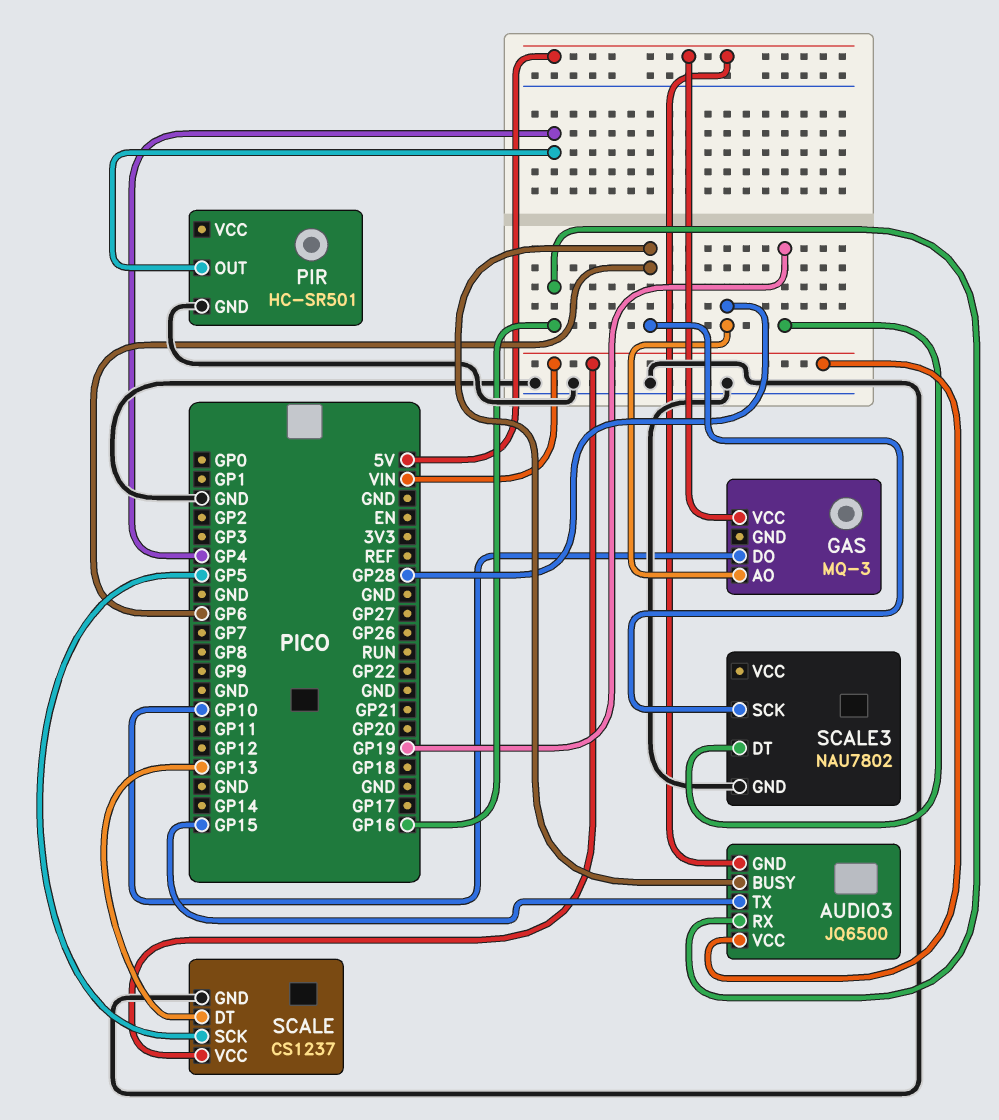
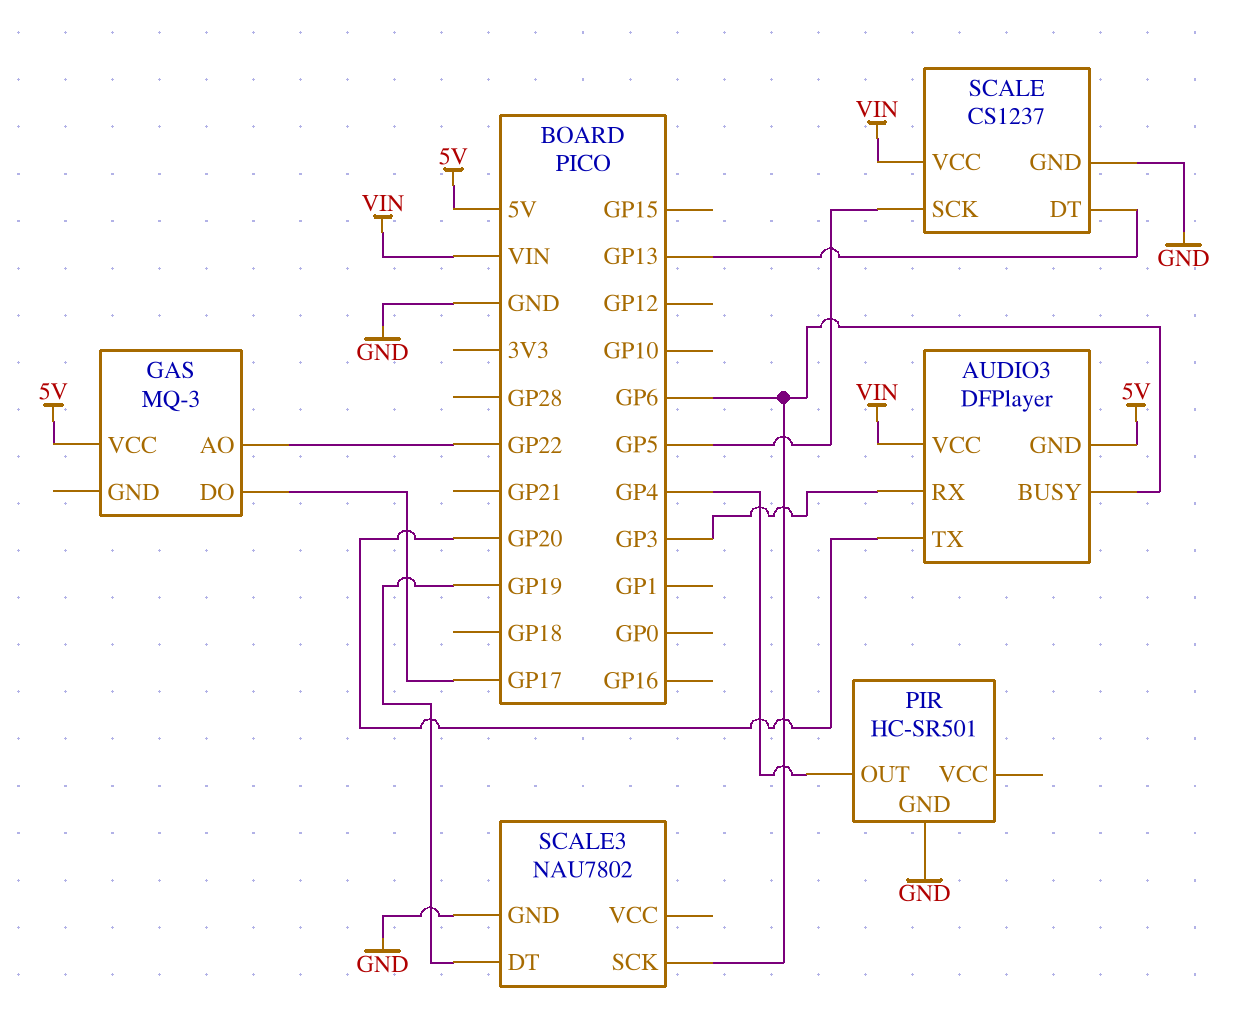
AUDIO3: JQ6500 -> DFPlayer
AUDIO3 pin RX: GP16 -> GP3
AUDIO3 pin TX: GP15 -> GP20
GAS pin AO: GP28 -> GP22
GAS pin DO: GP10 -> GP17

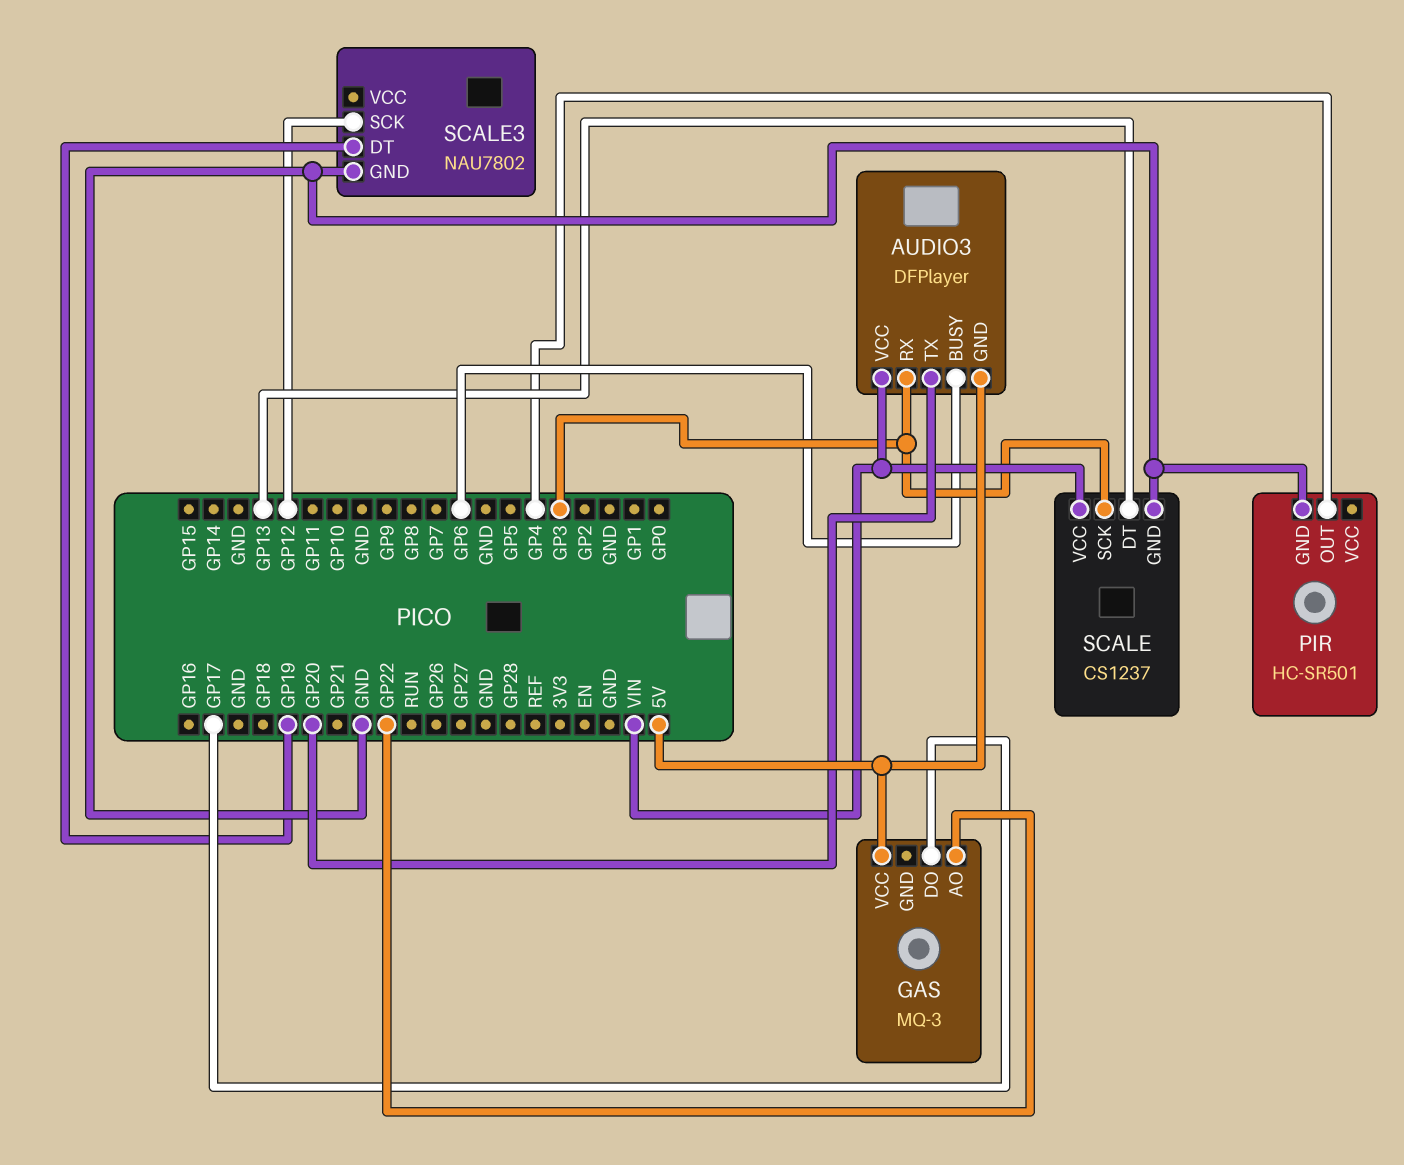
SCALE pin SCK: GP5 -> GP3
SCALE3 pin SCK: GP6 -> GP12

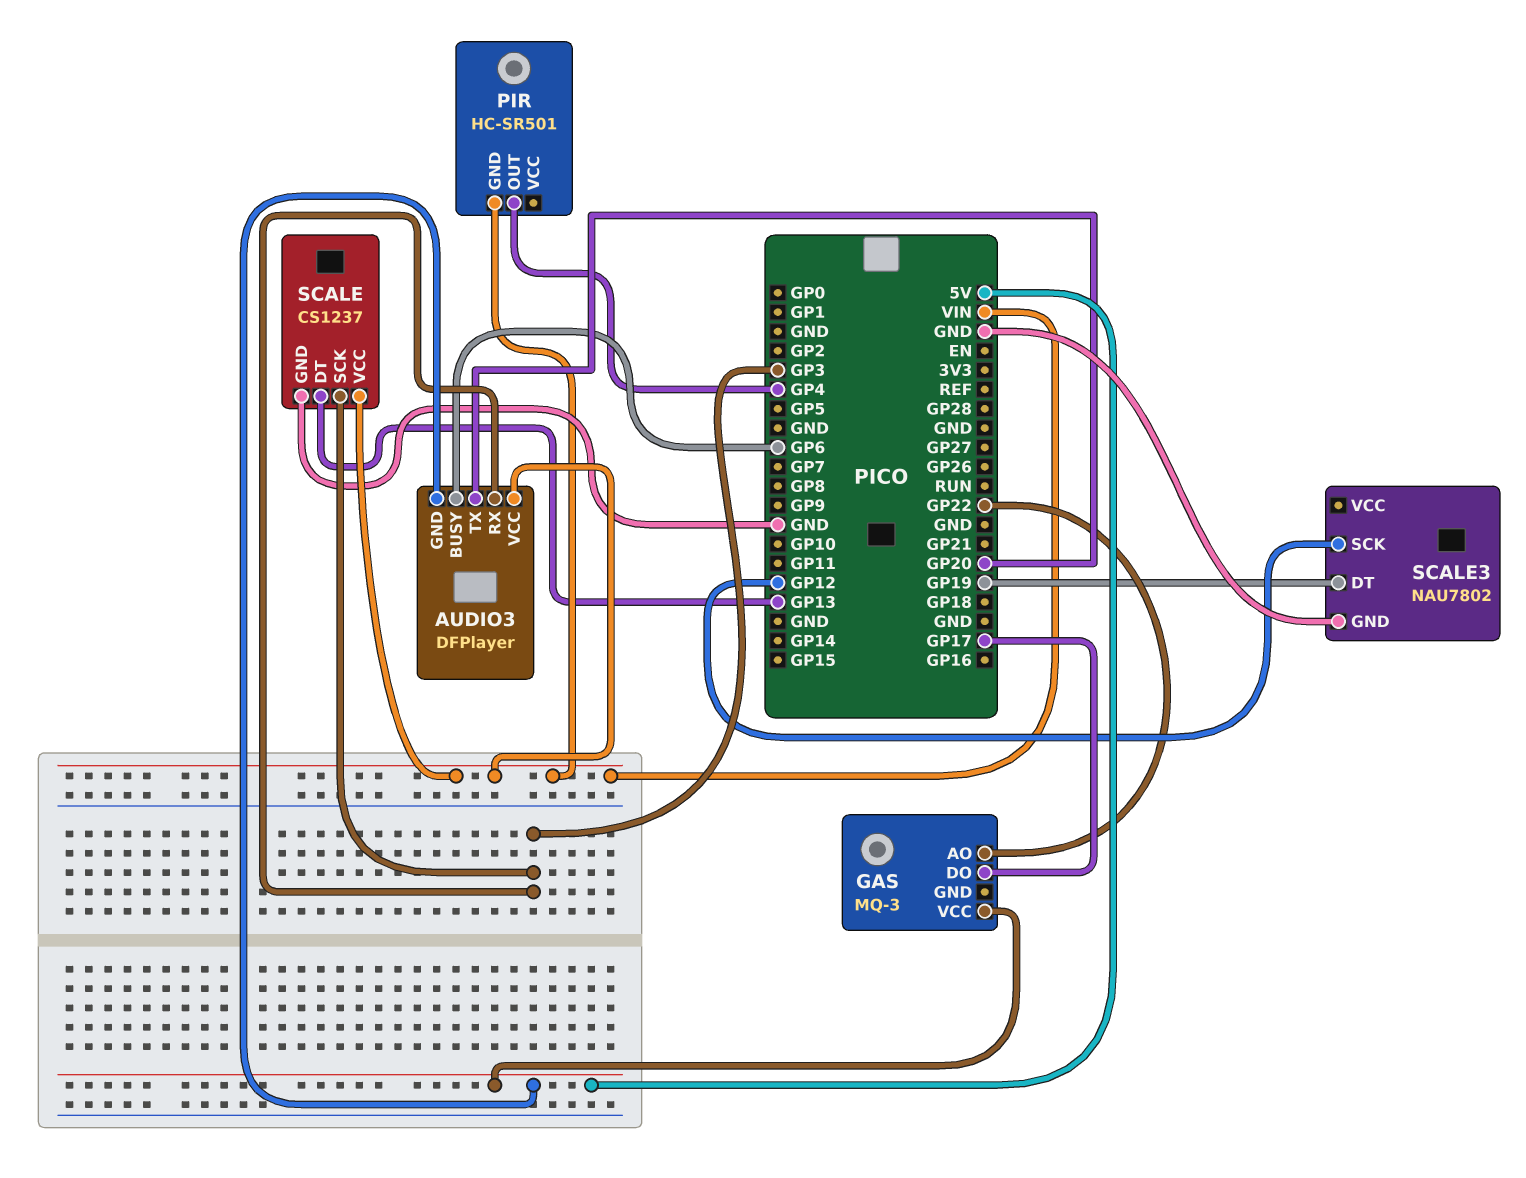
PIR pin GND: GND -> VIN

